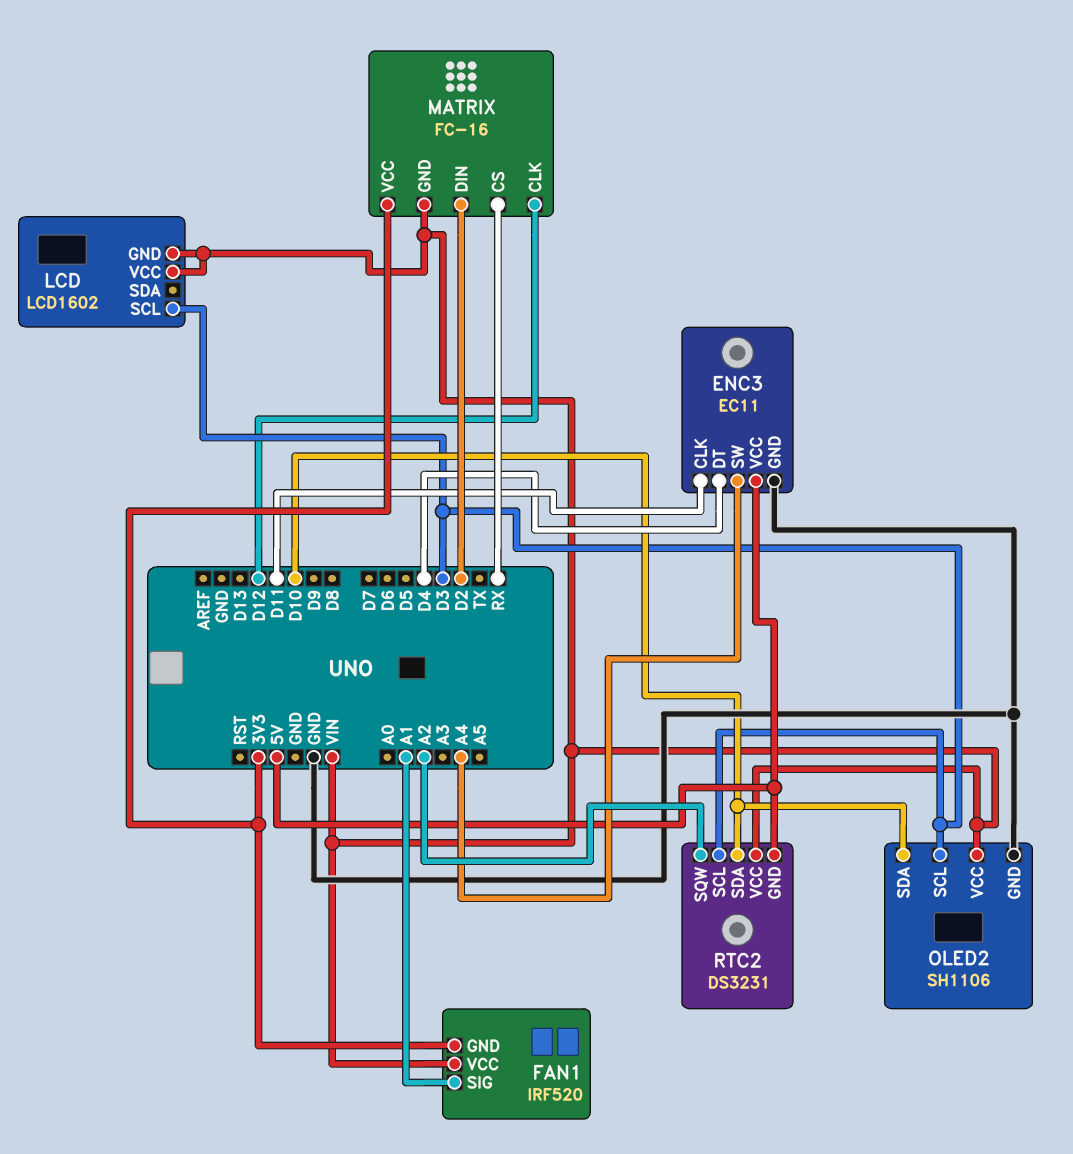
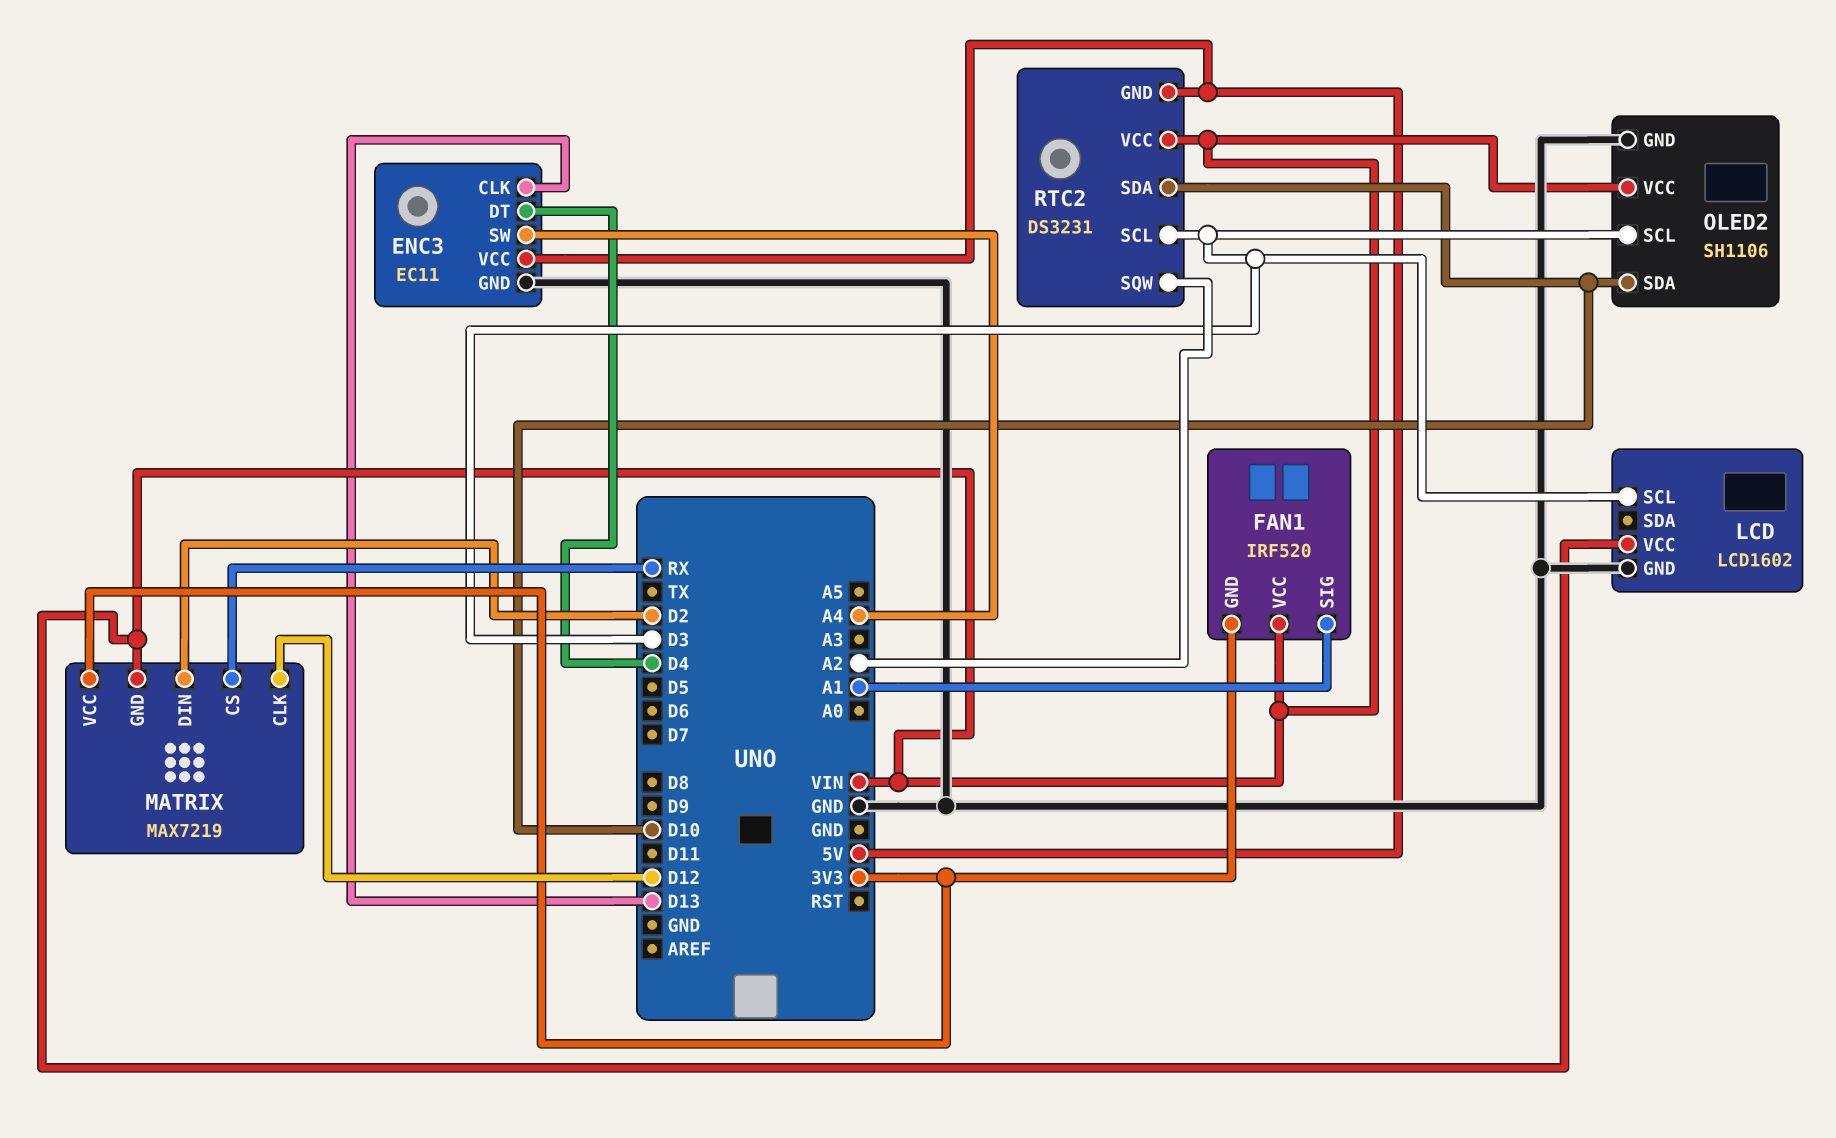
ENC3 pin CLK: D11 -> D13
LCD pin GND: VIN -> GND
MATRIX: FC-16 -> MAX7219

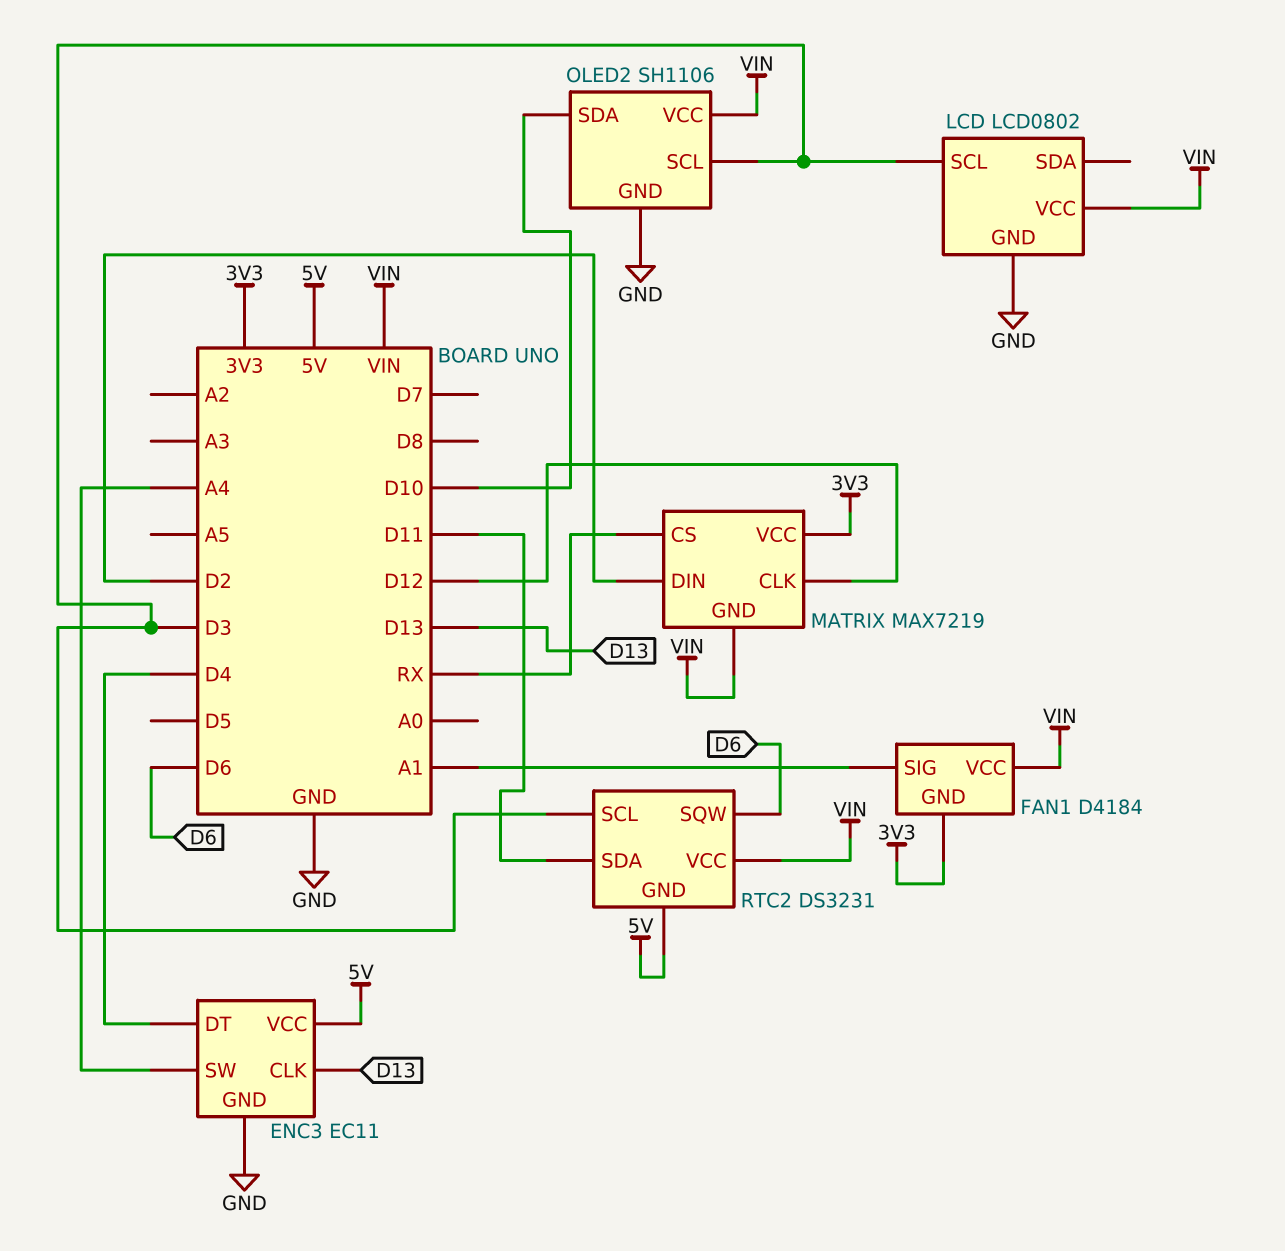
FAN1: IRF520 -> D4184
LCD: LCD1602 -> LCD0802
RTC2 pin SDA: D10 -> D11
RTC2 pin SQW: A2 -> D6

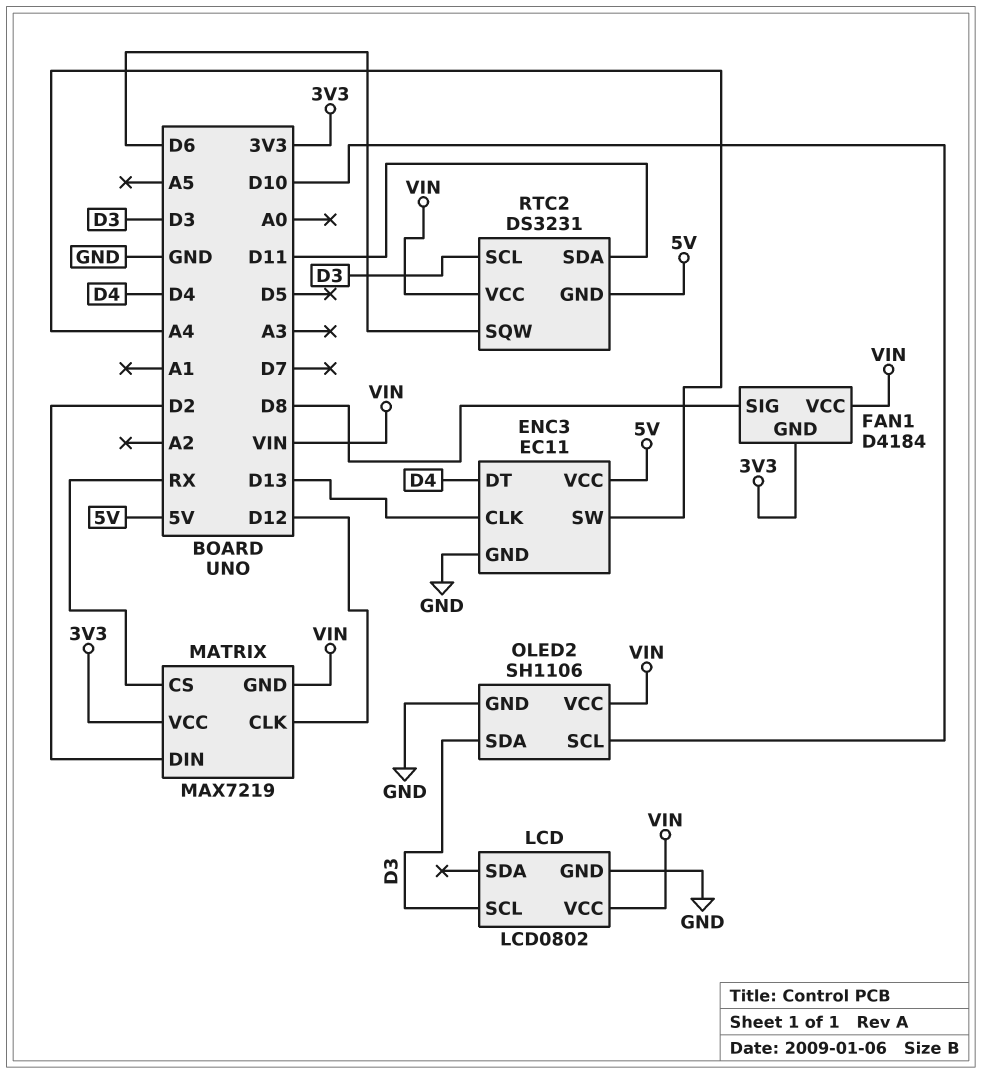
FAN1 pin SIG: A1 -> D8
OLED2 pin SCL: D3 -> D10
OLED2 pin SDA: D10 -> D3

